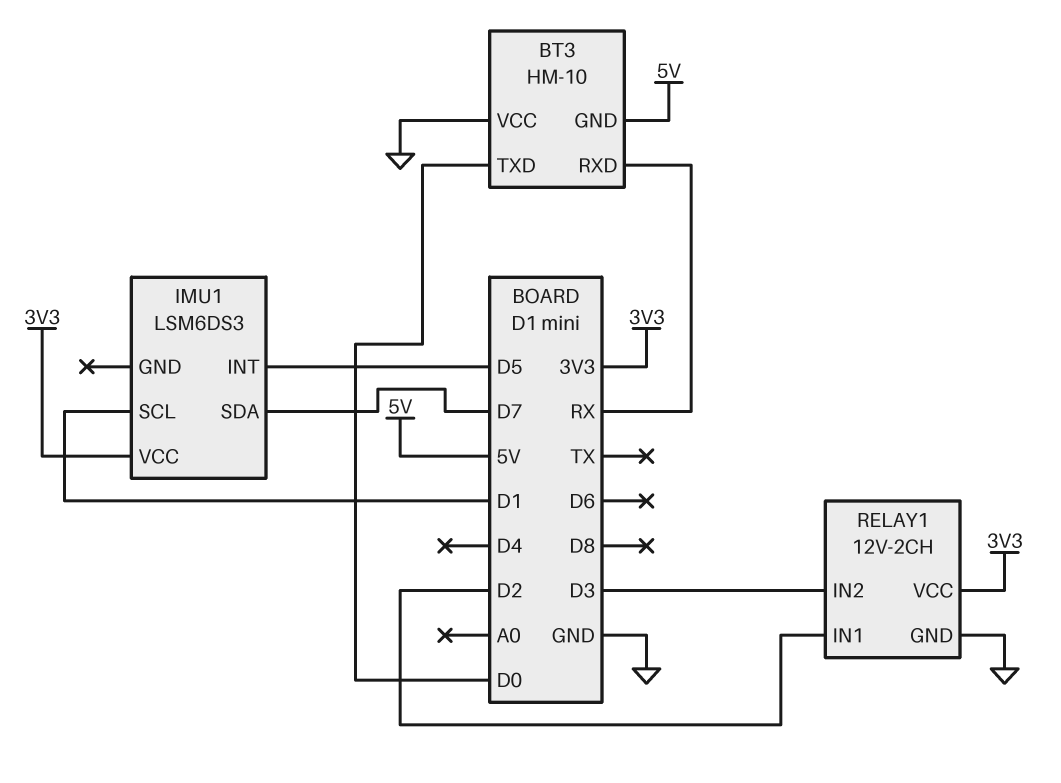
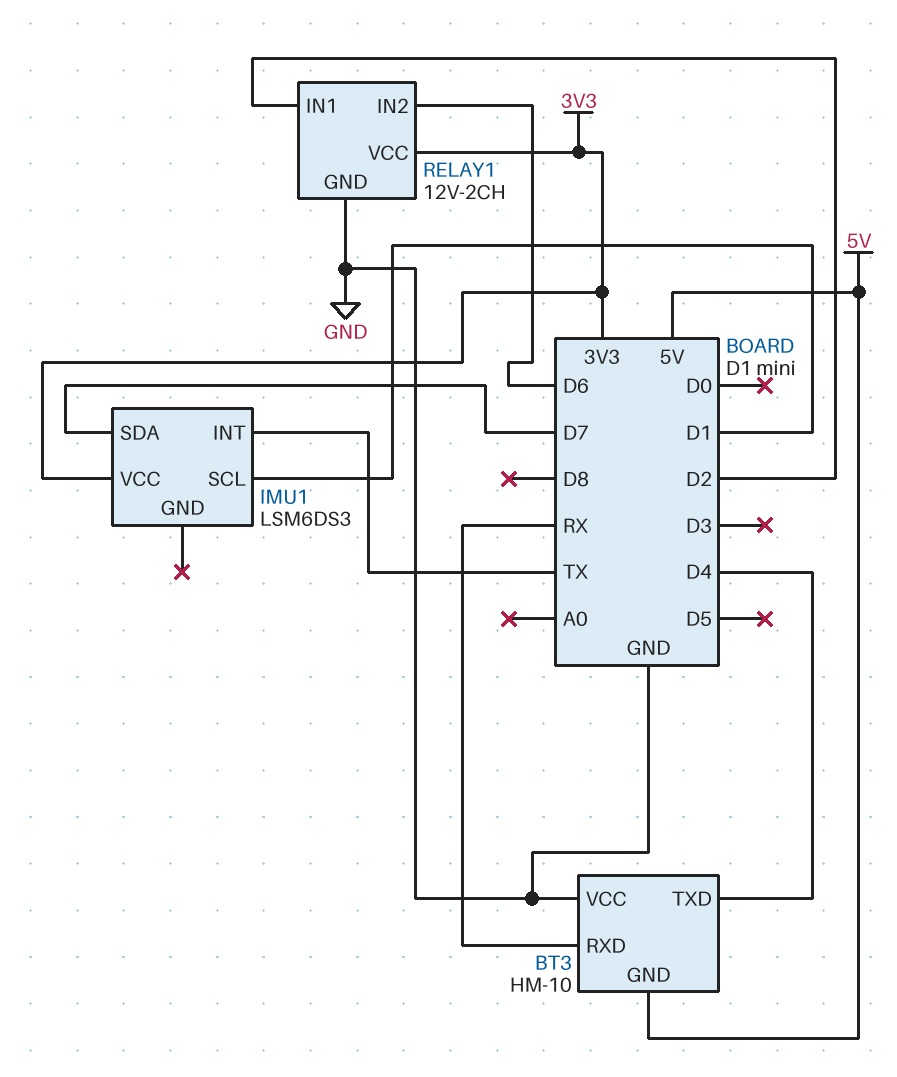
BT3 pin TXD: D0 -> D4
IMU1 pin INT: D5 -> TX
RELAY1 pin IN2: D3 -> D6

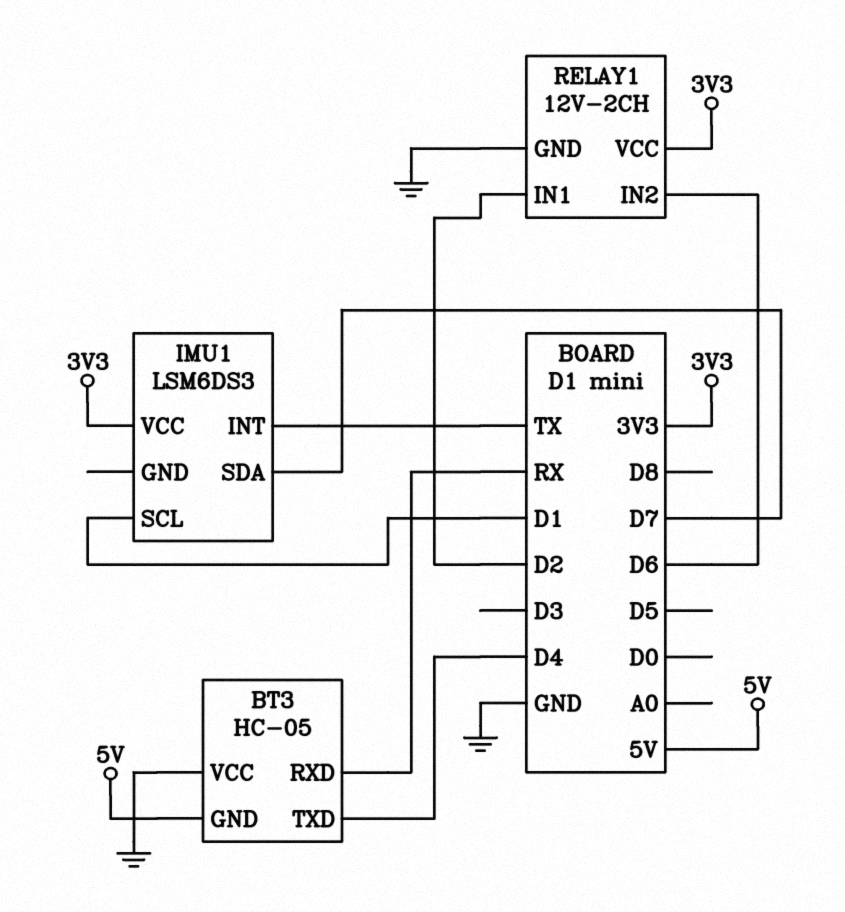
BT3: HM-10 -> HC-05

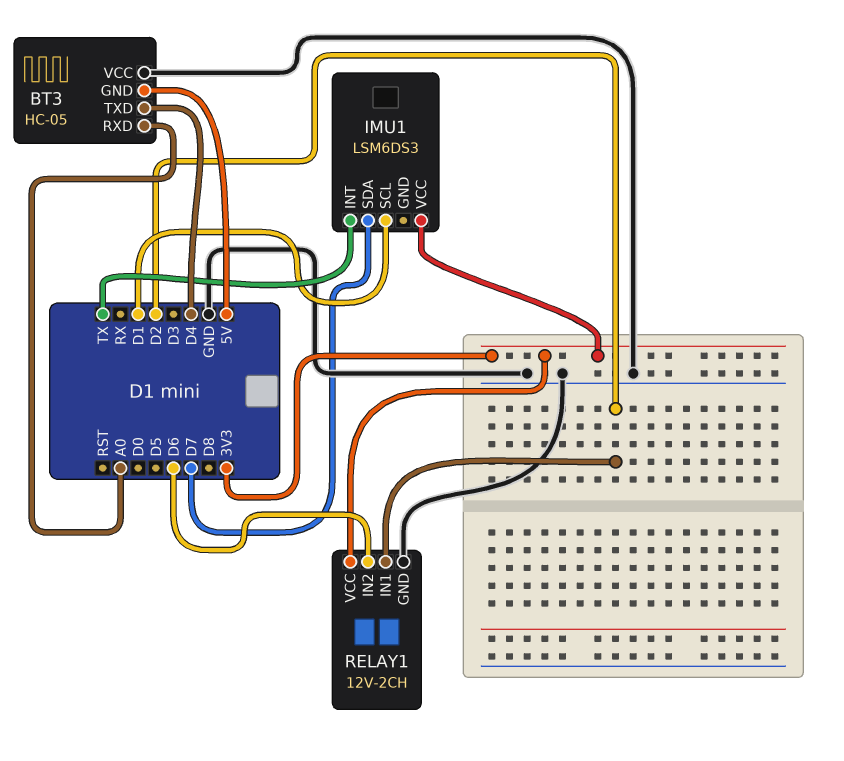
BT3 pin RXD: RX -> A0

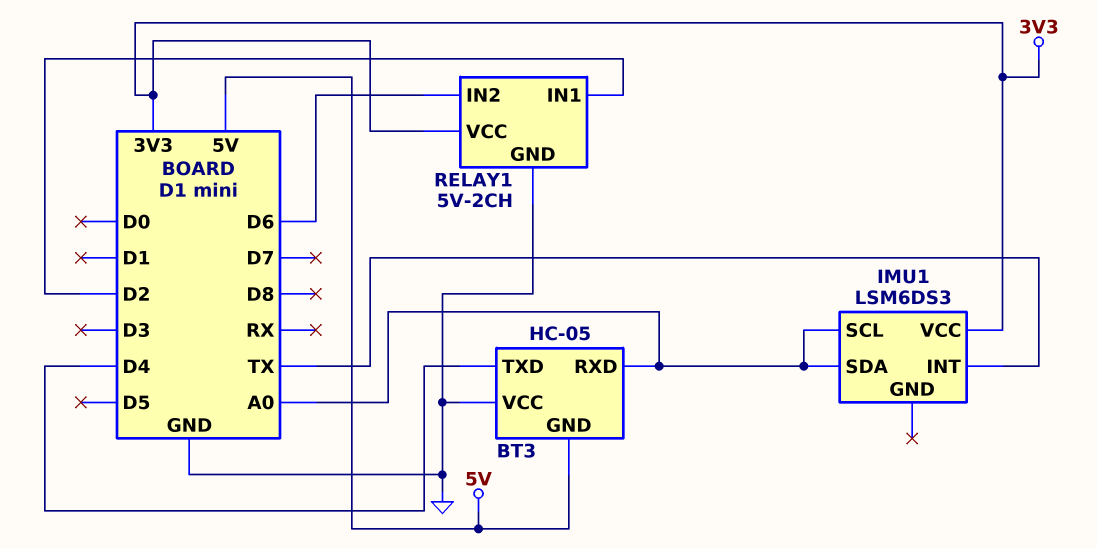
IMU1 pin SCL: D1 -> A0
IMU1 pin SDA: D7 -> A0
RELAY1: 12V-2CH -> 5V-2CH

